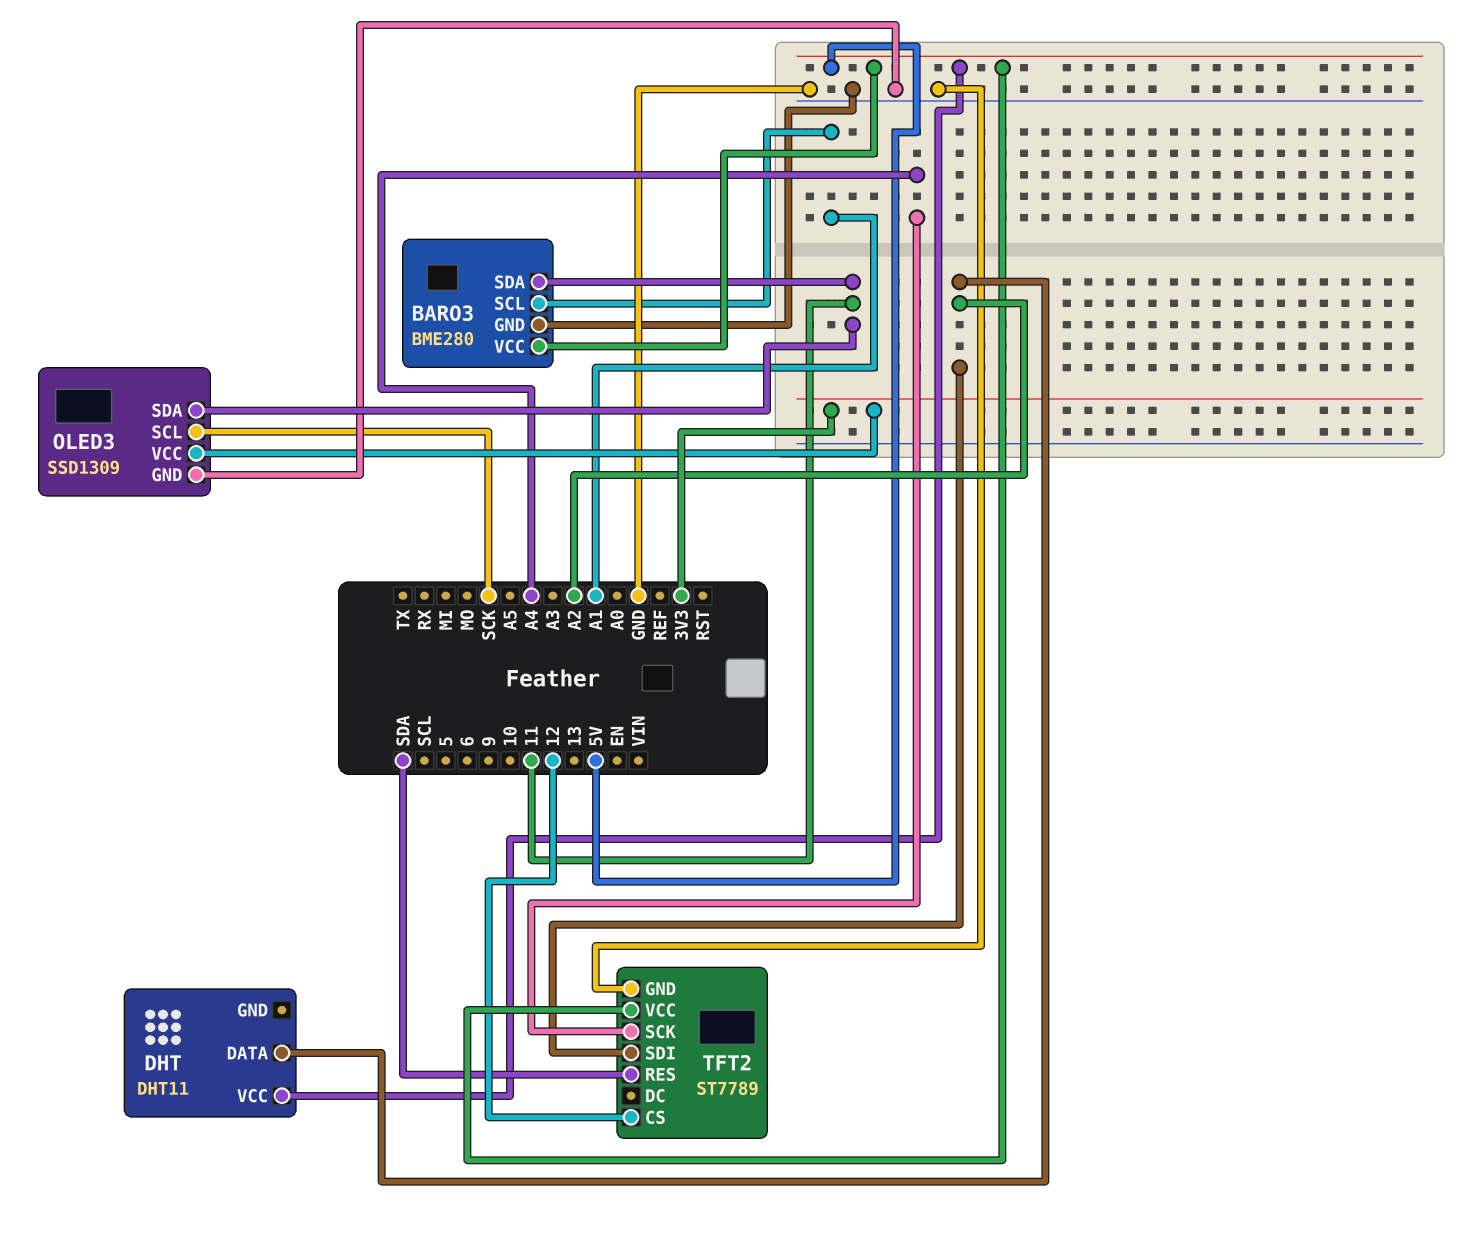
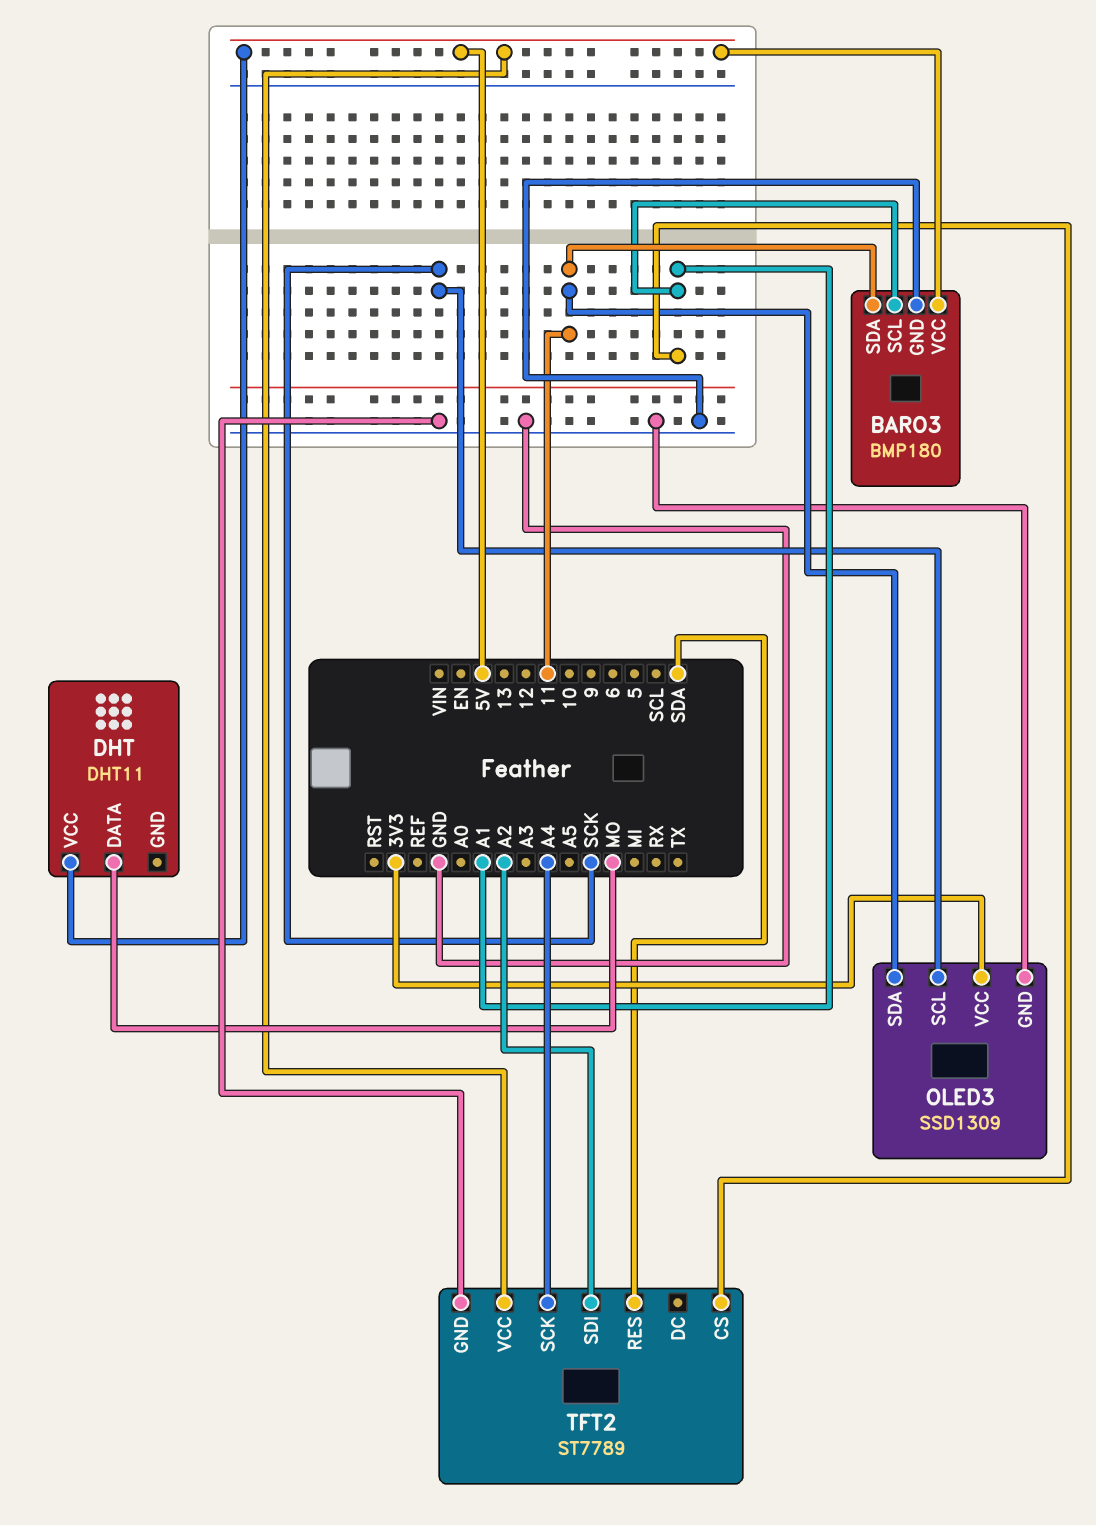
BARO3: BME280 -> BMP180
DHT pin DATA: A2 -> MO
TFT2 pin CS: 12 -> A1

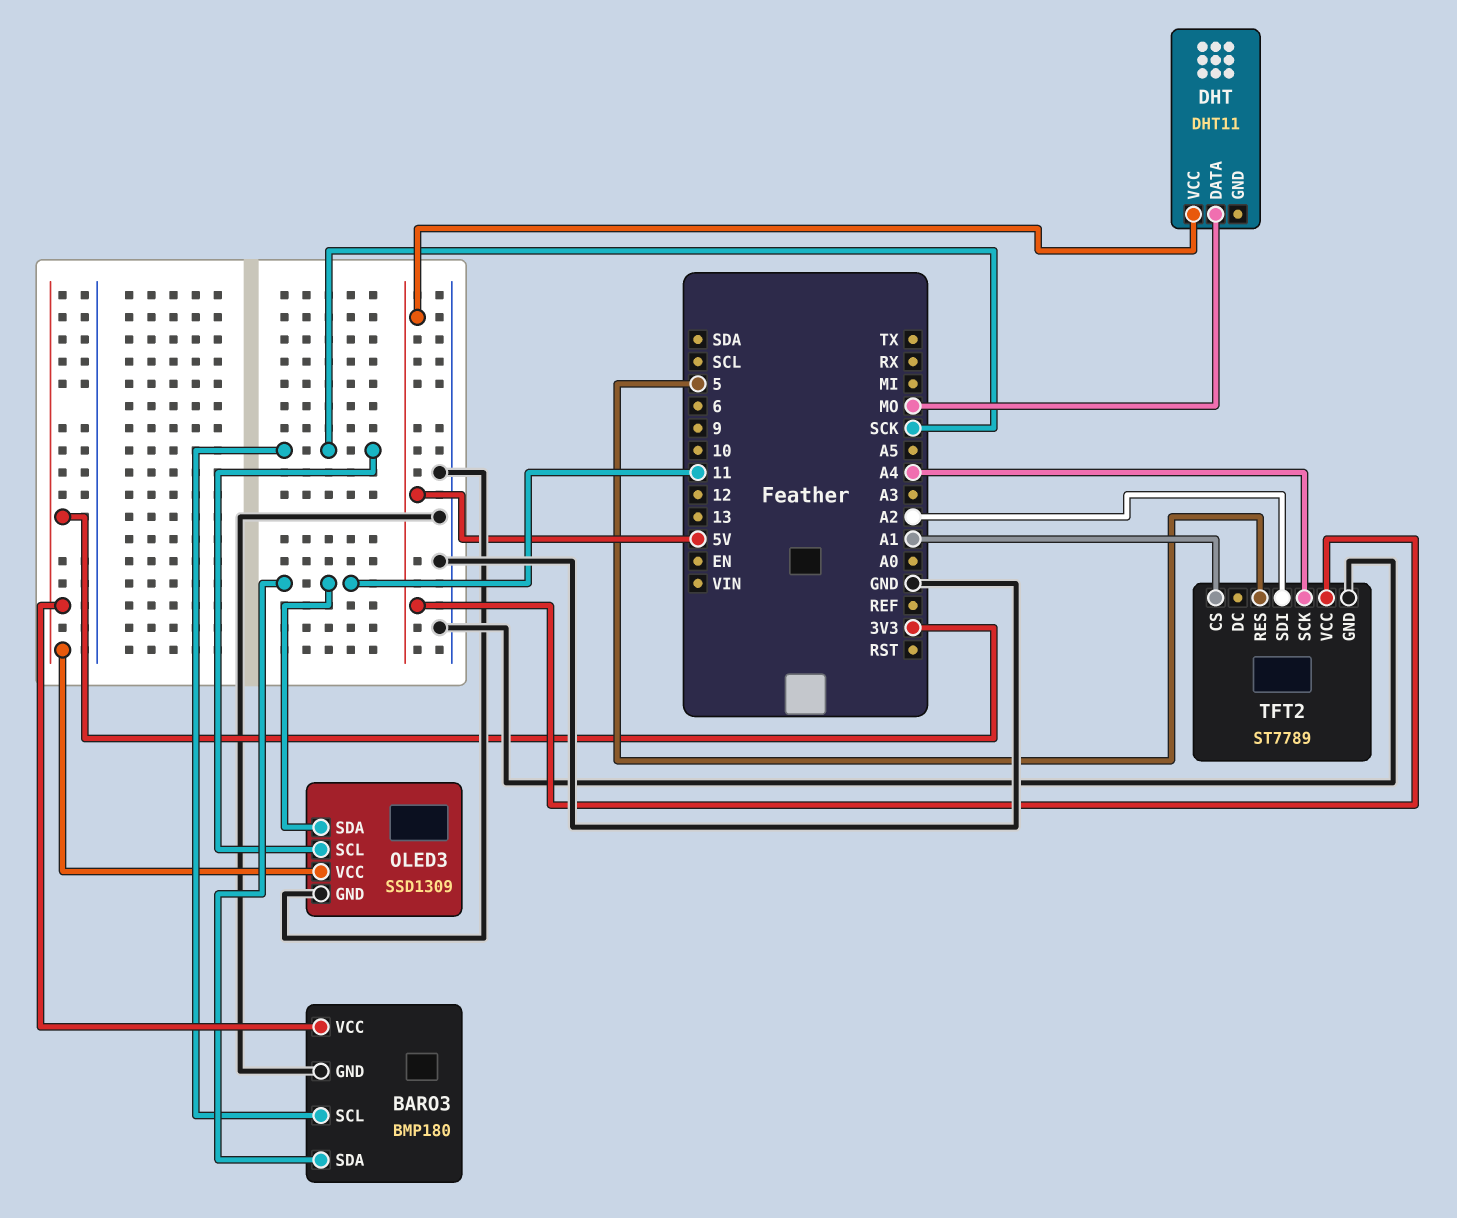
BARO3 pin SCL: A1 -> SCK
BARO3 pin VCC: 5V -> 3V3
TFT2 pin RES: SDA -> 5

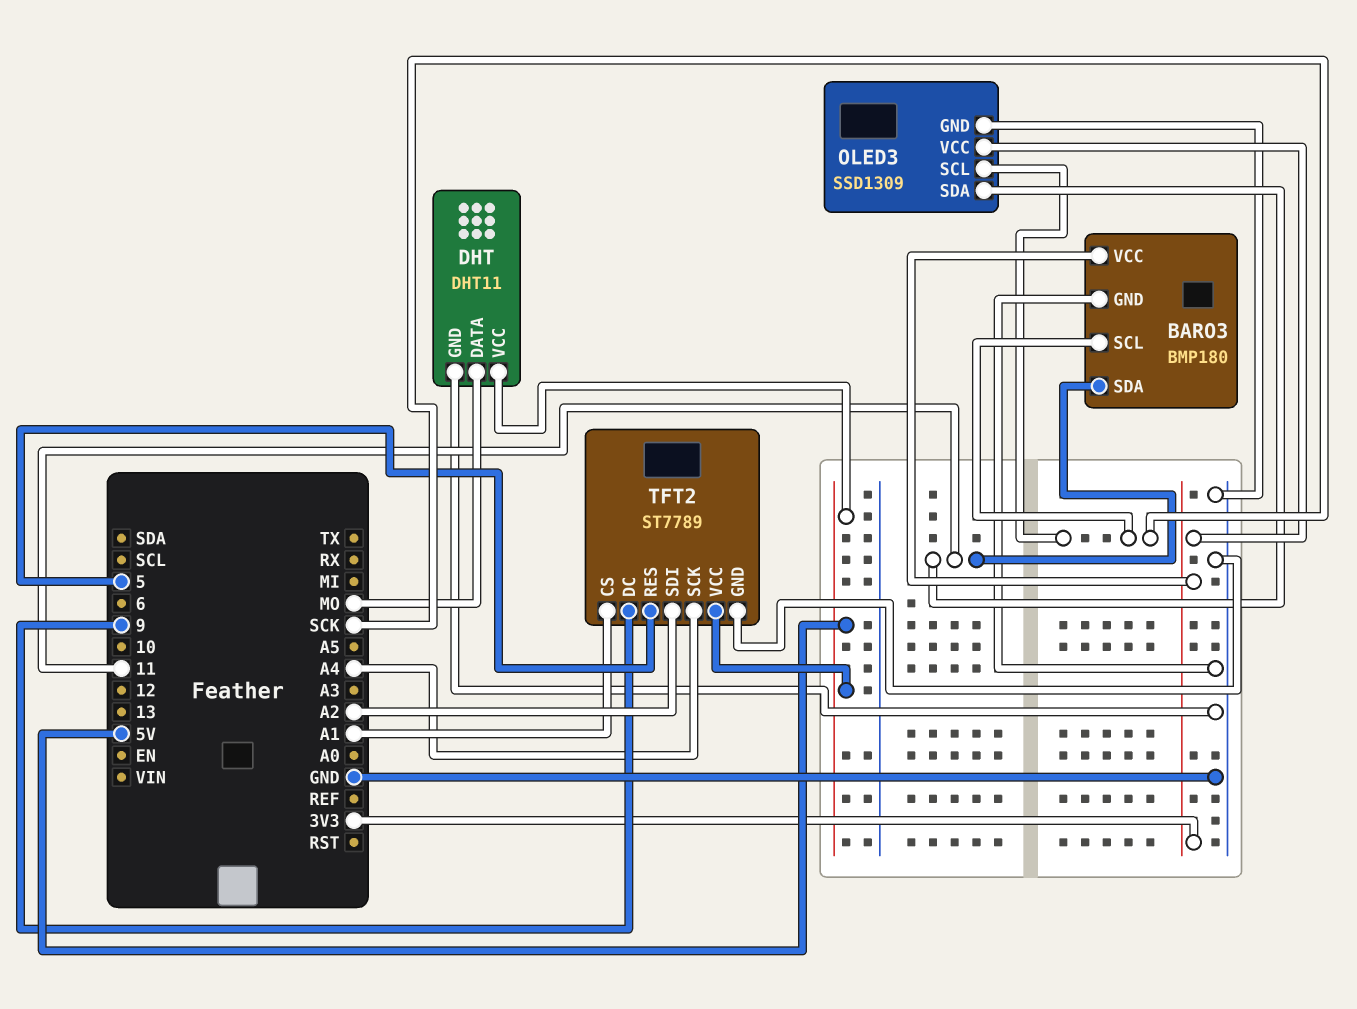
DHT pin GND: none -> GND
TFT2 pin DC: none -> 9

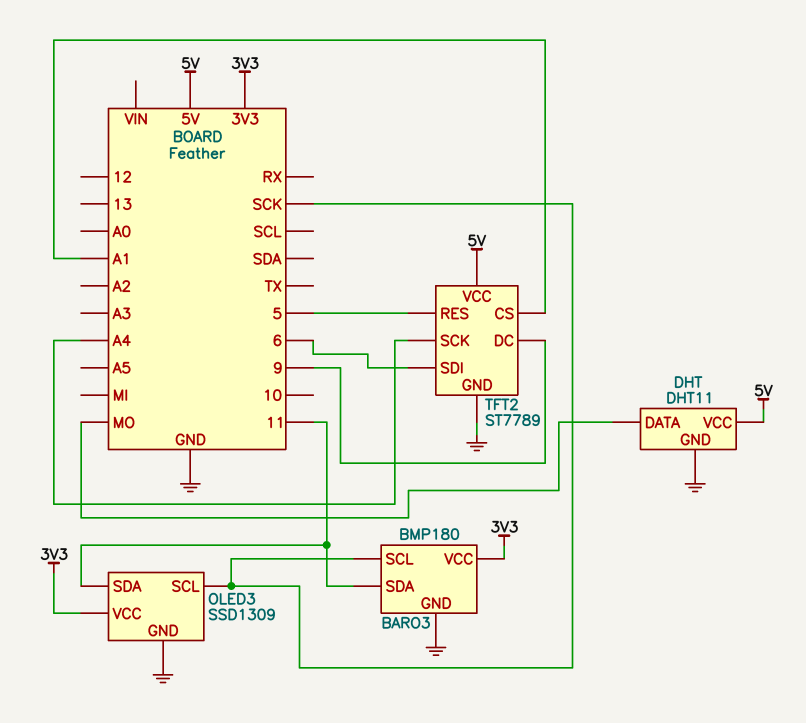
TFT2 pin SDI: A2 -> 6

